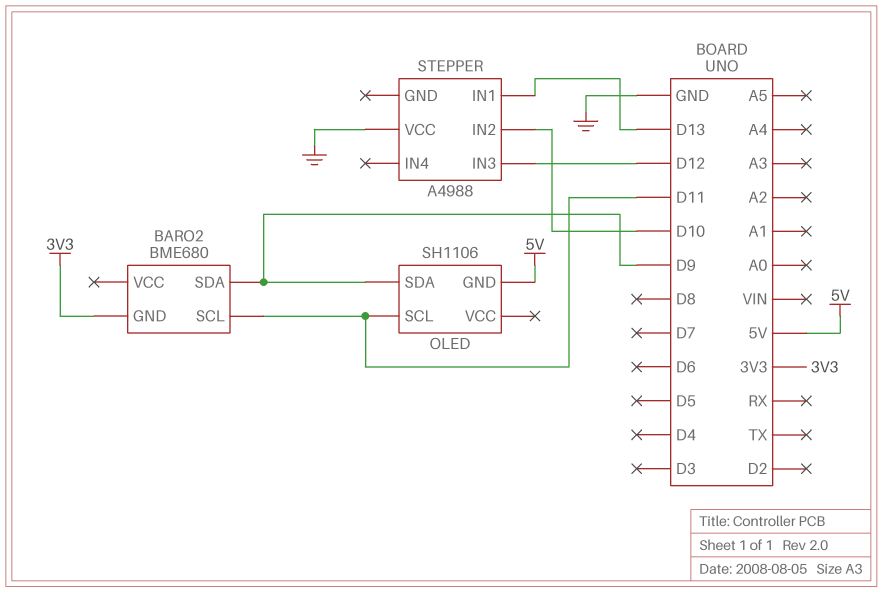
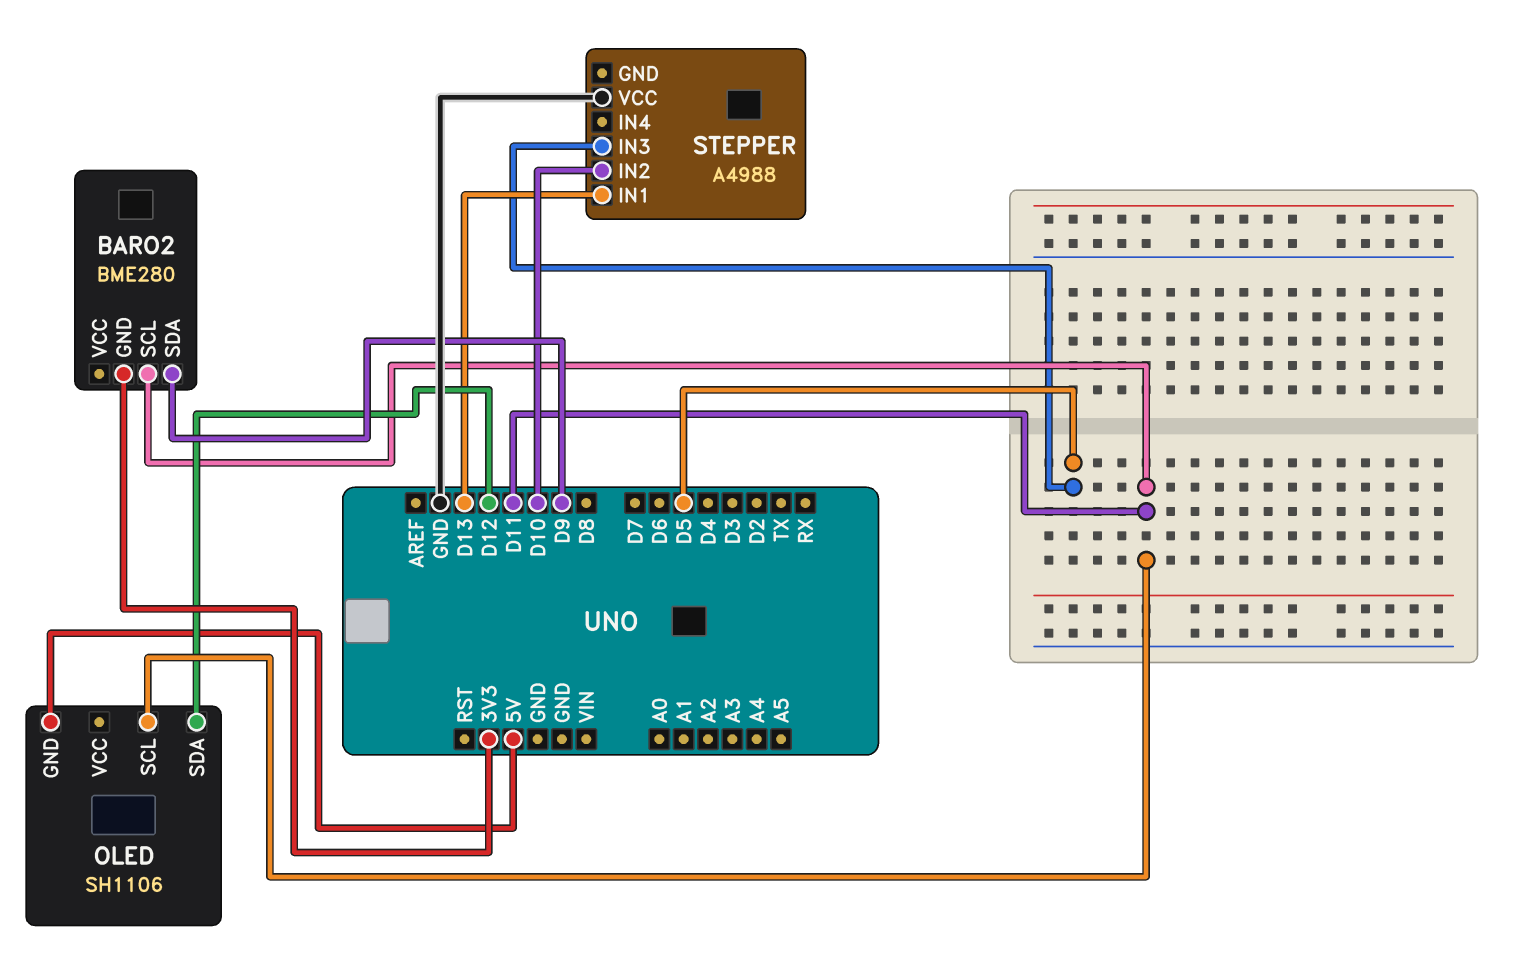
BARO2: BME680 -> BME280
OLED pin SDA: D9 -> D12
STEPPER pin IN3: D12 -> D5

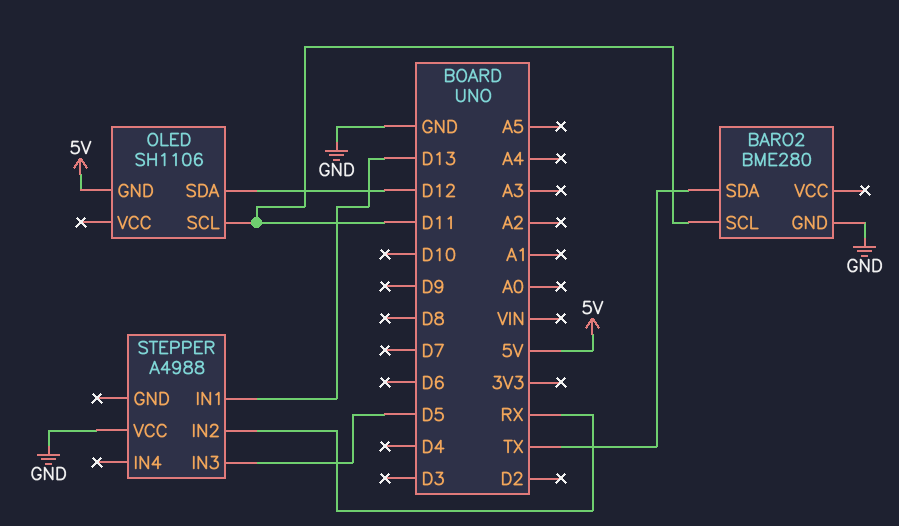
BARO2 pin GND: 3V3 -> GND
BARO2 pin SDA: D9 -> TX
STEPPER pin IN2: D10 -> RX

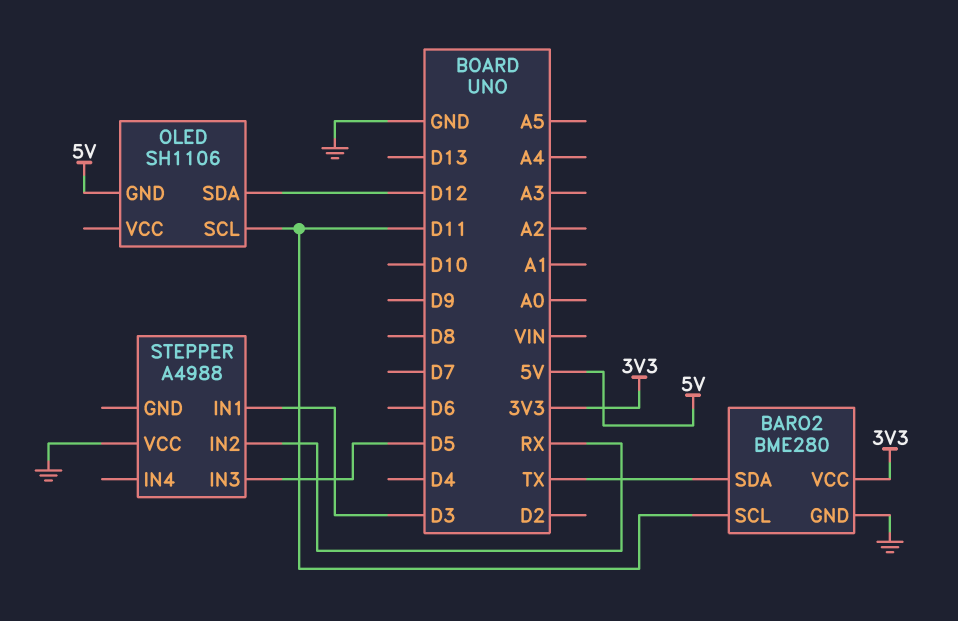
BARO2 pin VCC: none -> 3V3
STEPPER pin IN1: D13 -> D3

